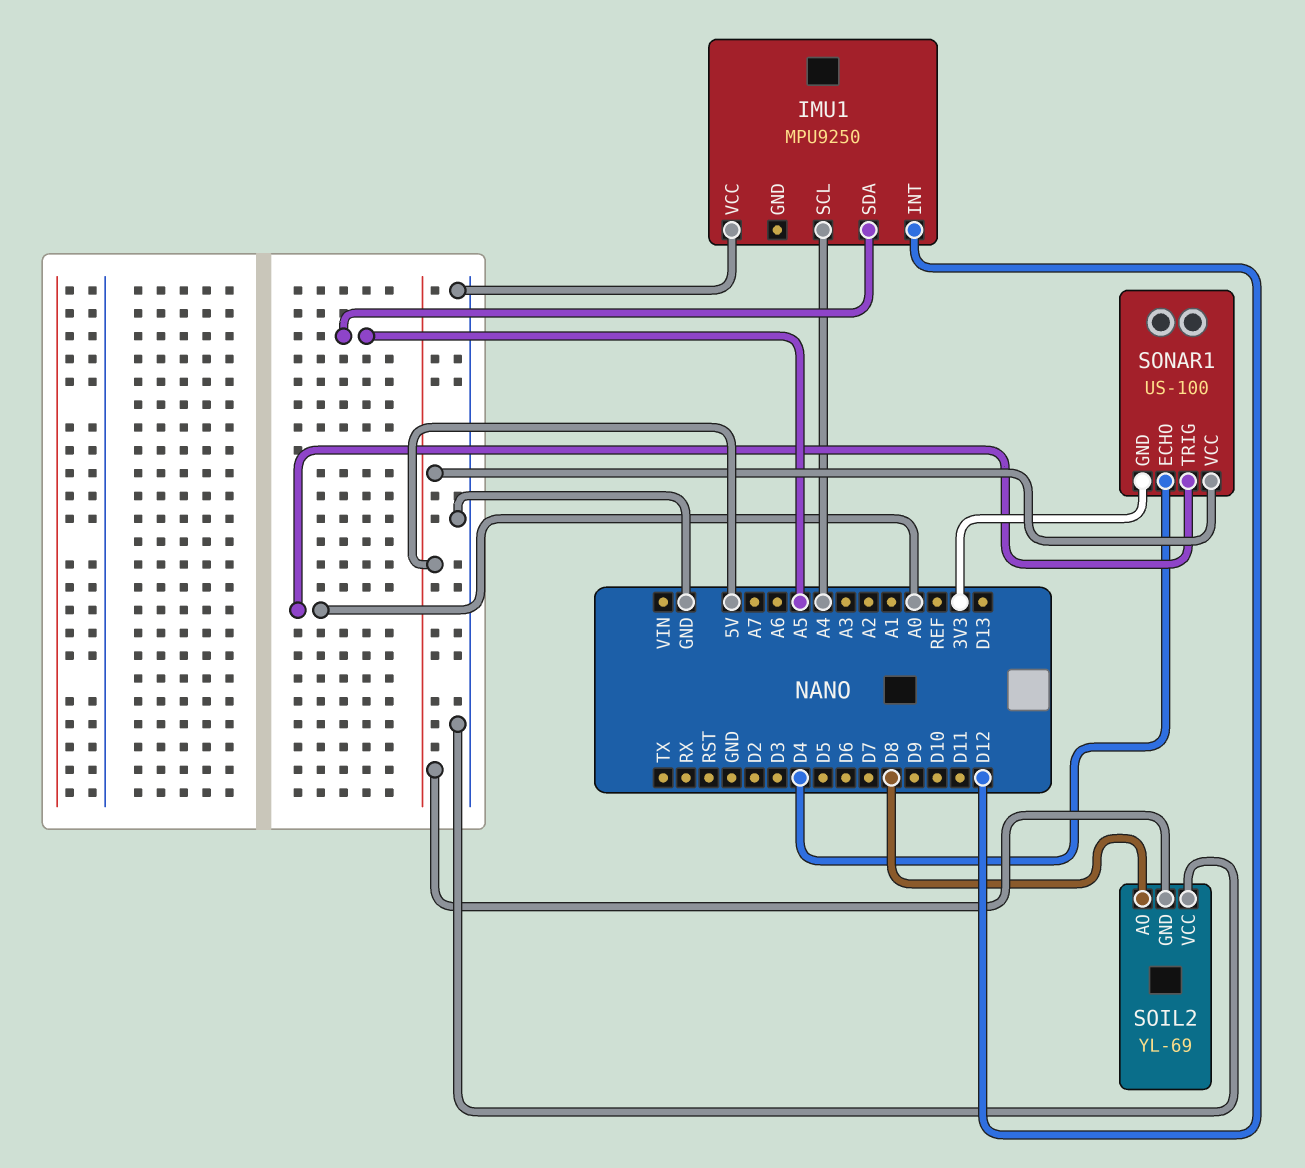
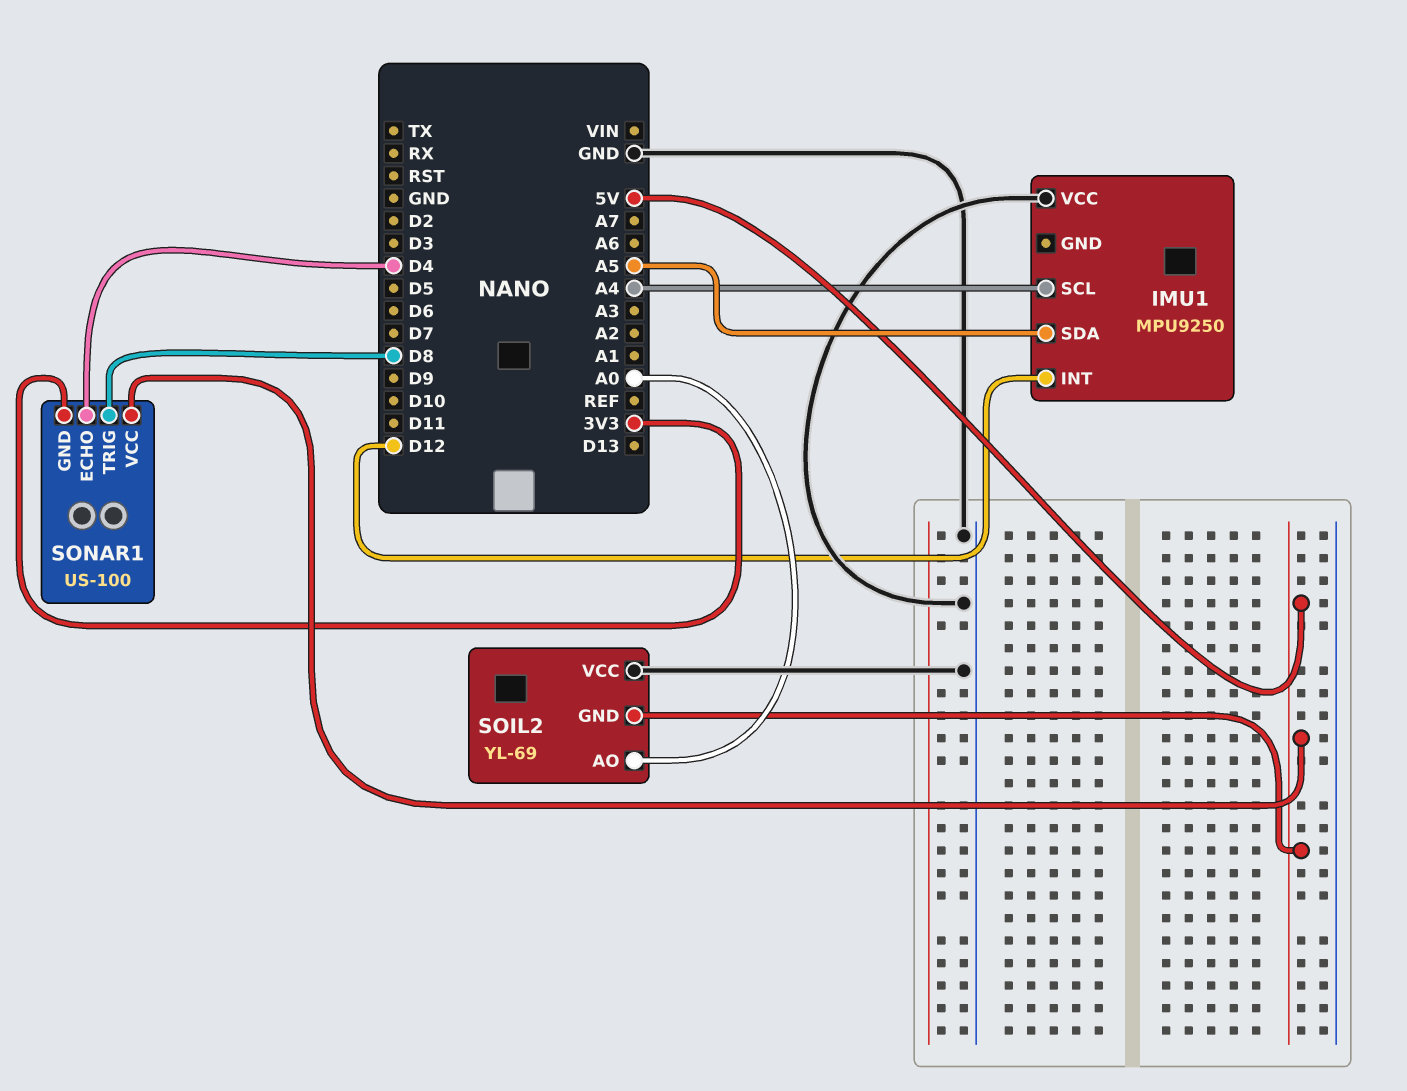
SOIL2 pin AO: D8 -> A0
SONAR1 pin TRIG: A0 -> D8

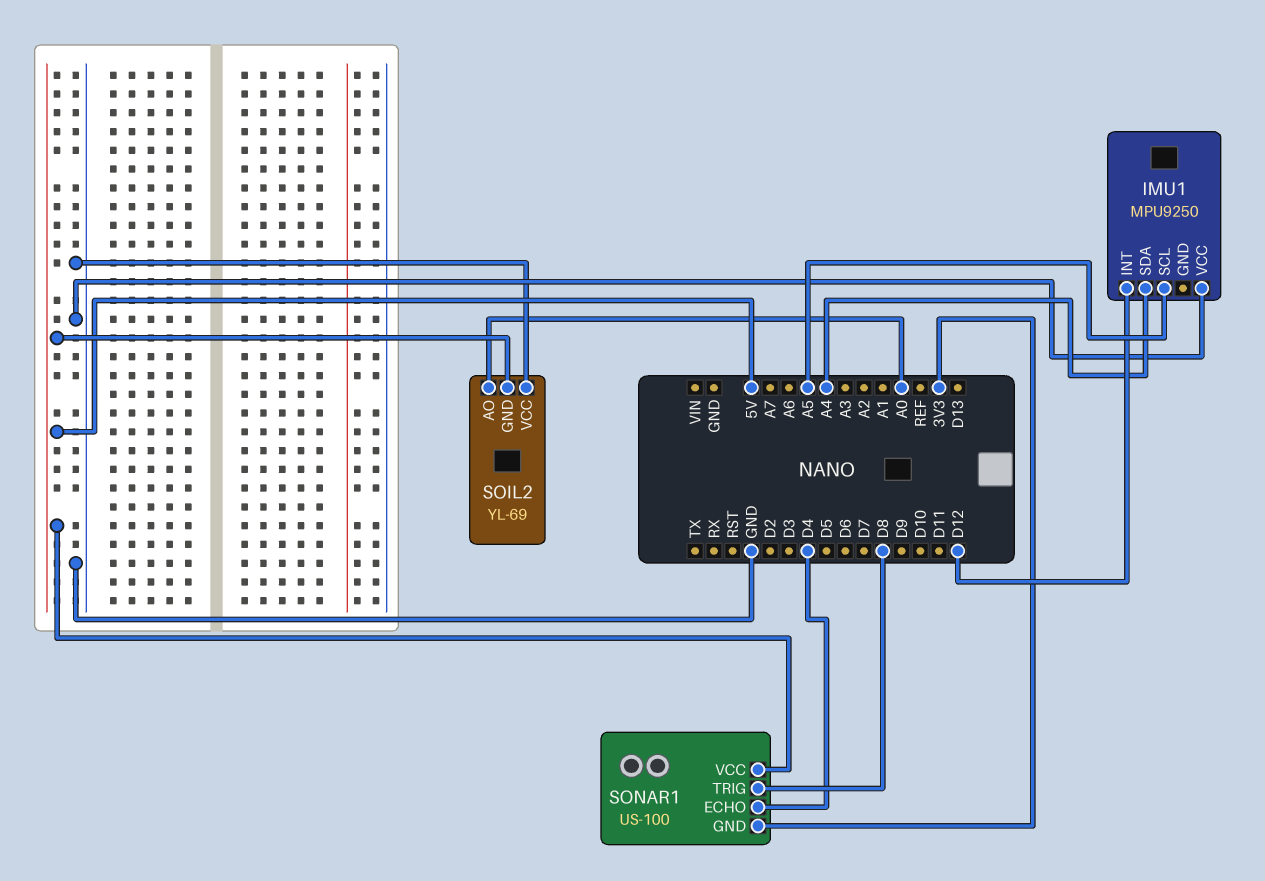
IMU1 pin SCL: A4 -> A5
IMU1 pin SDA: A5 -> A4

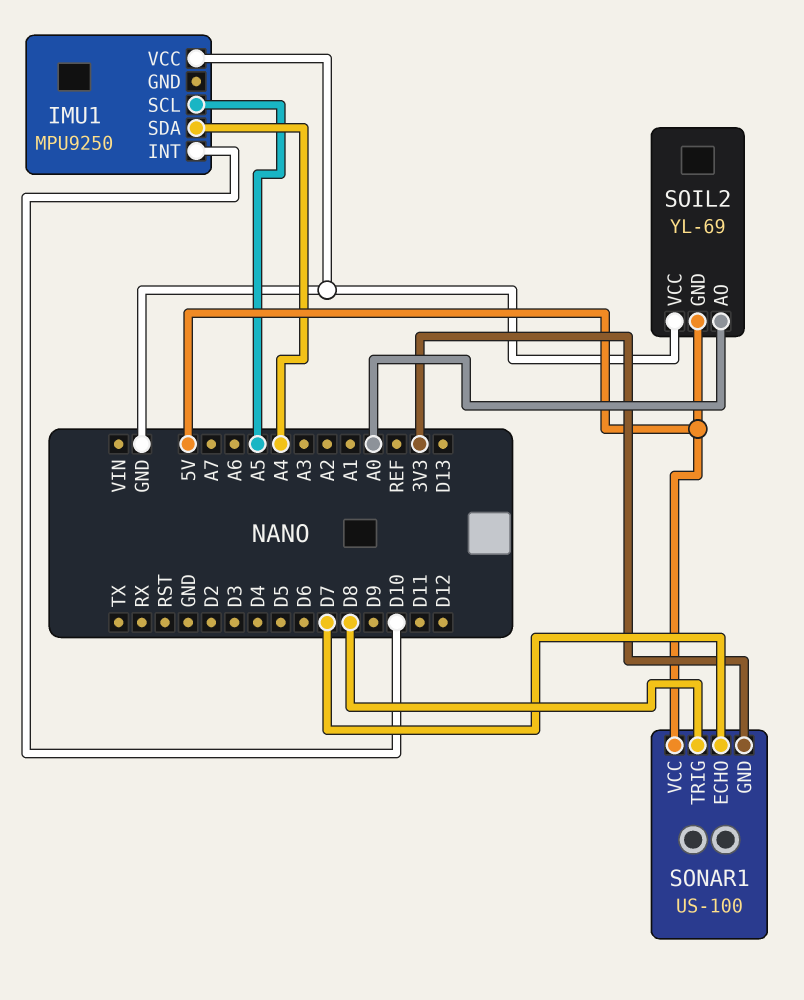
IMU1 pin INT: D12 -> D10
SONAR1 pin ECHO: D4 -> D7

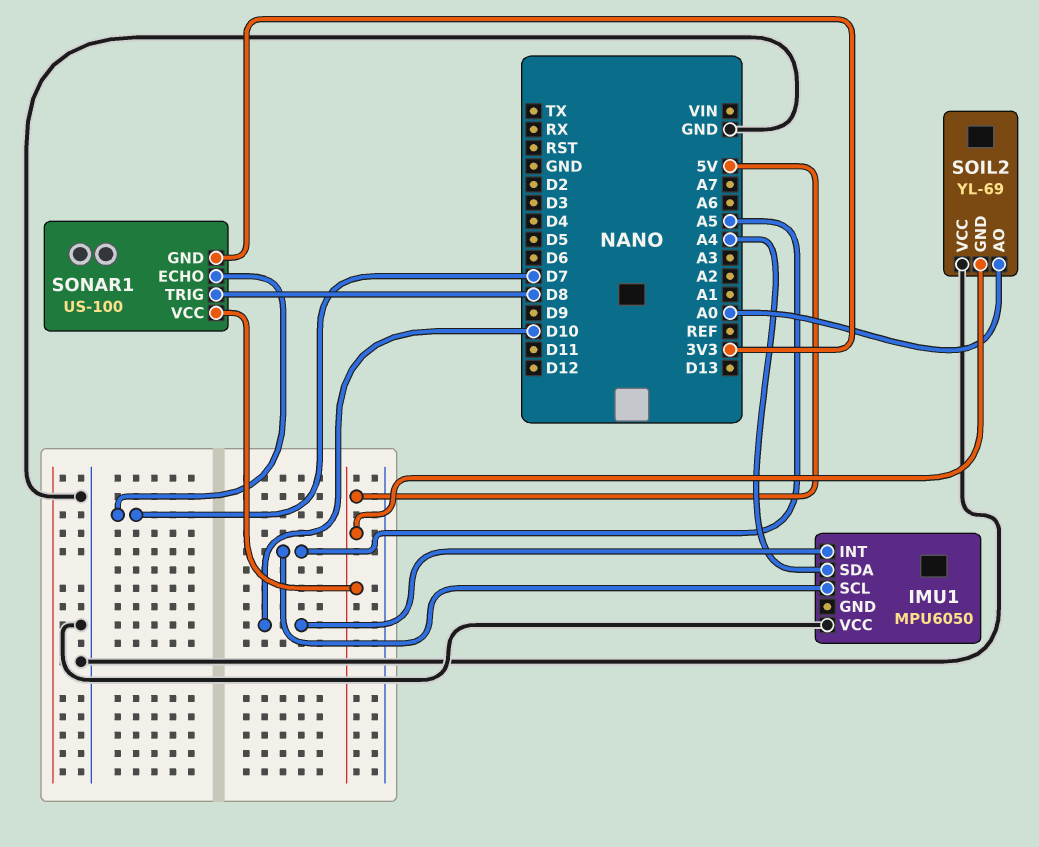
IMU1: MPU9250 -> MPU6050

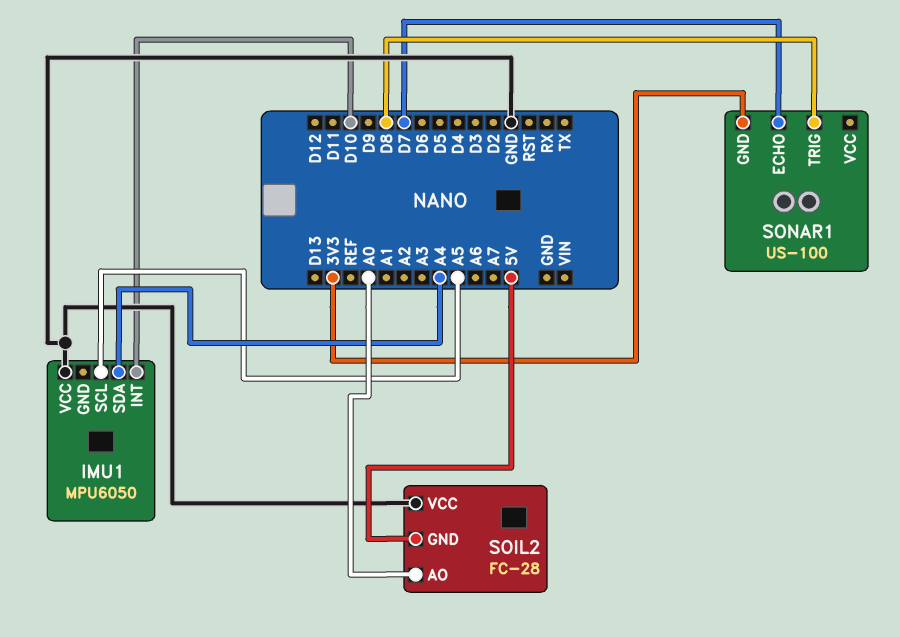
SOIL2: YL-69 -> FC-28
SONAR1 pin VCC: 5V -> none

